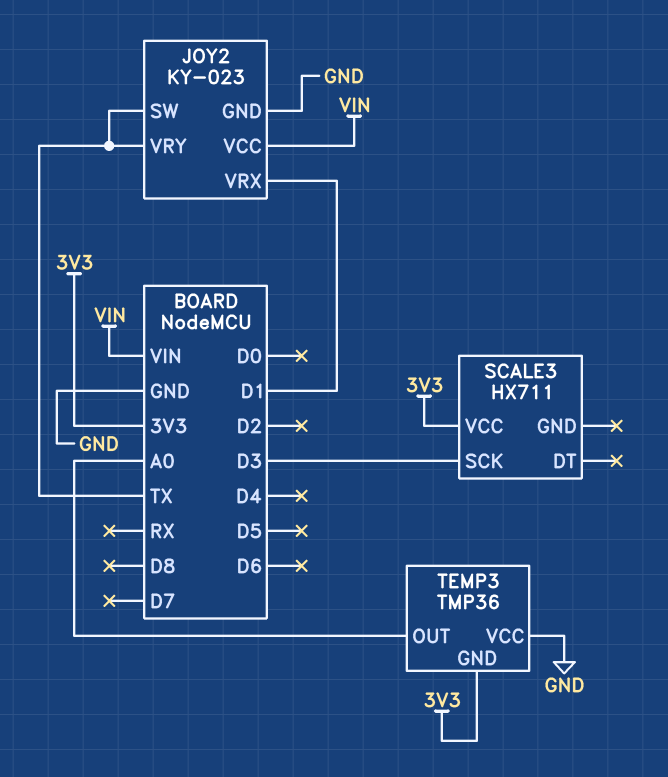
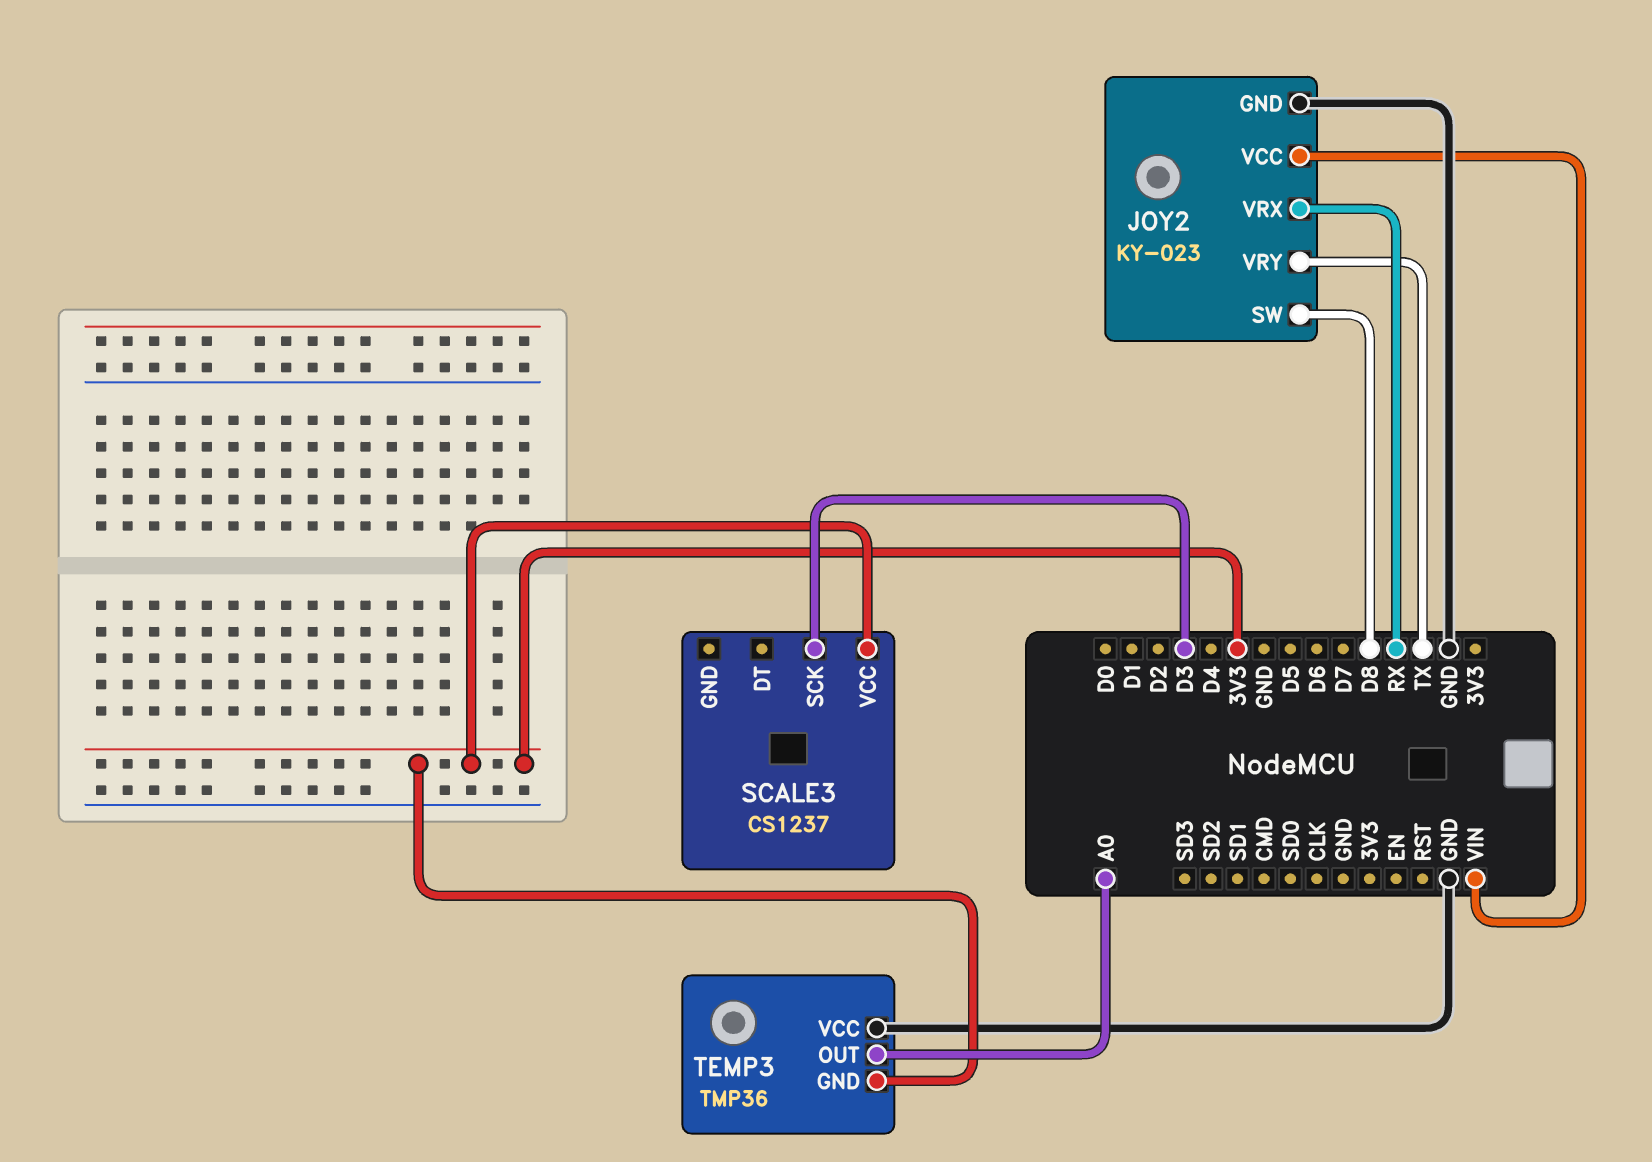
JOY2 pin SW: TX -> D8
JOY2 pin VRX: D1 -> RX
SCALE3: HX711 -> CS1237

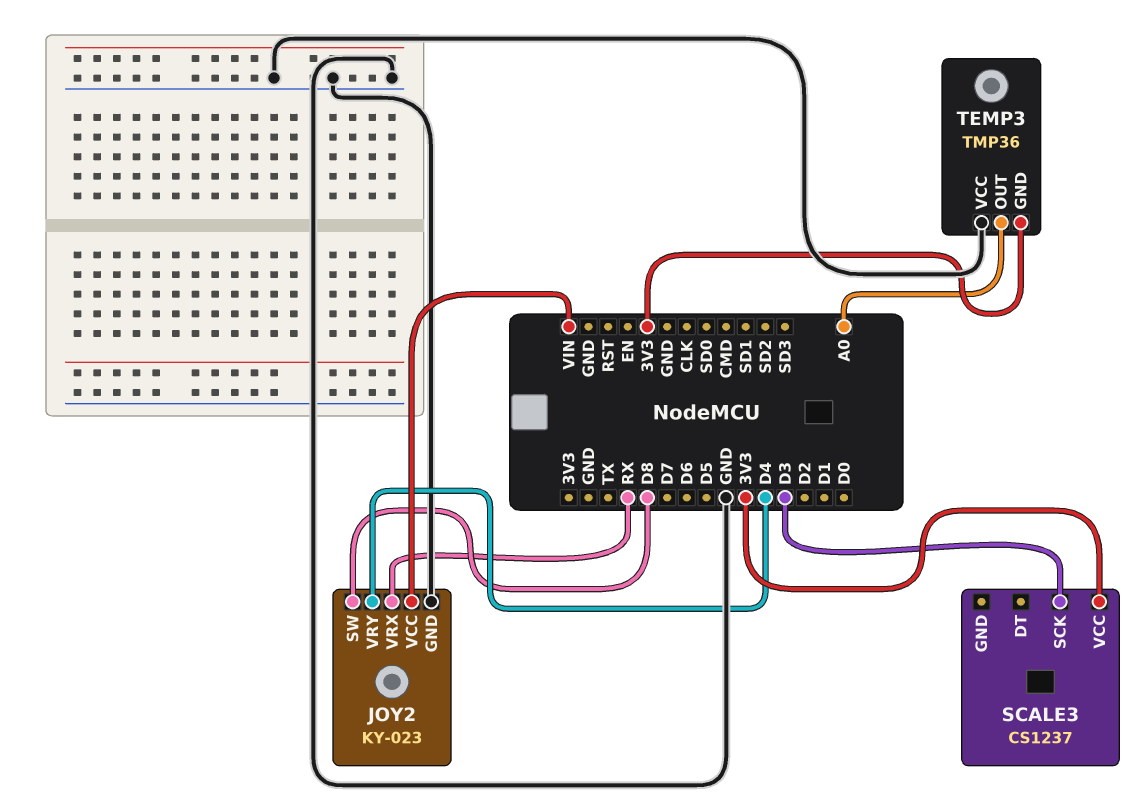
JOY2 pin VRY: TX -> D4

